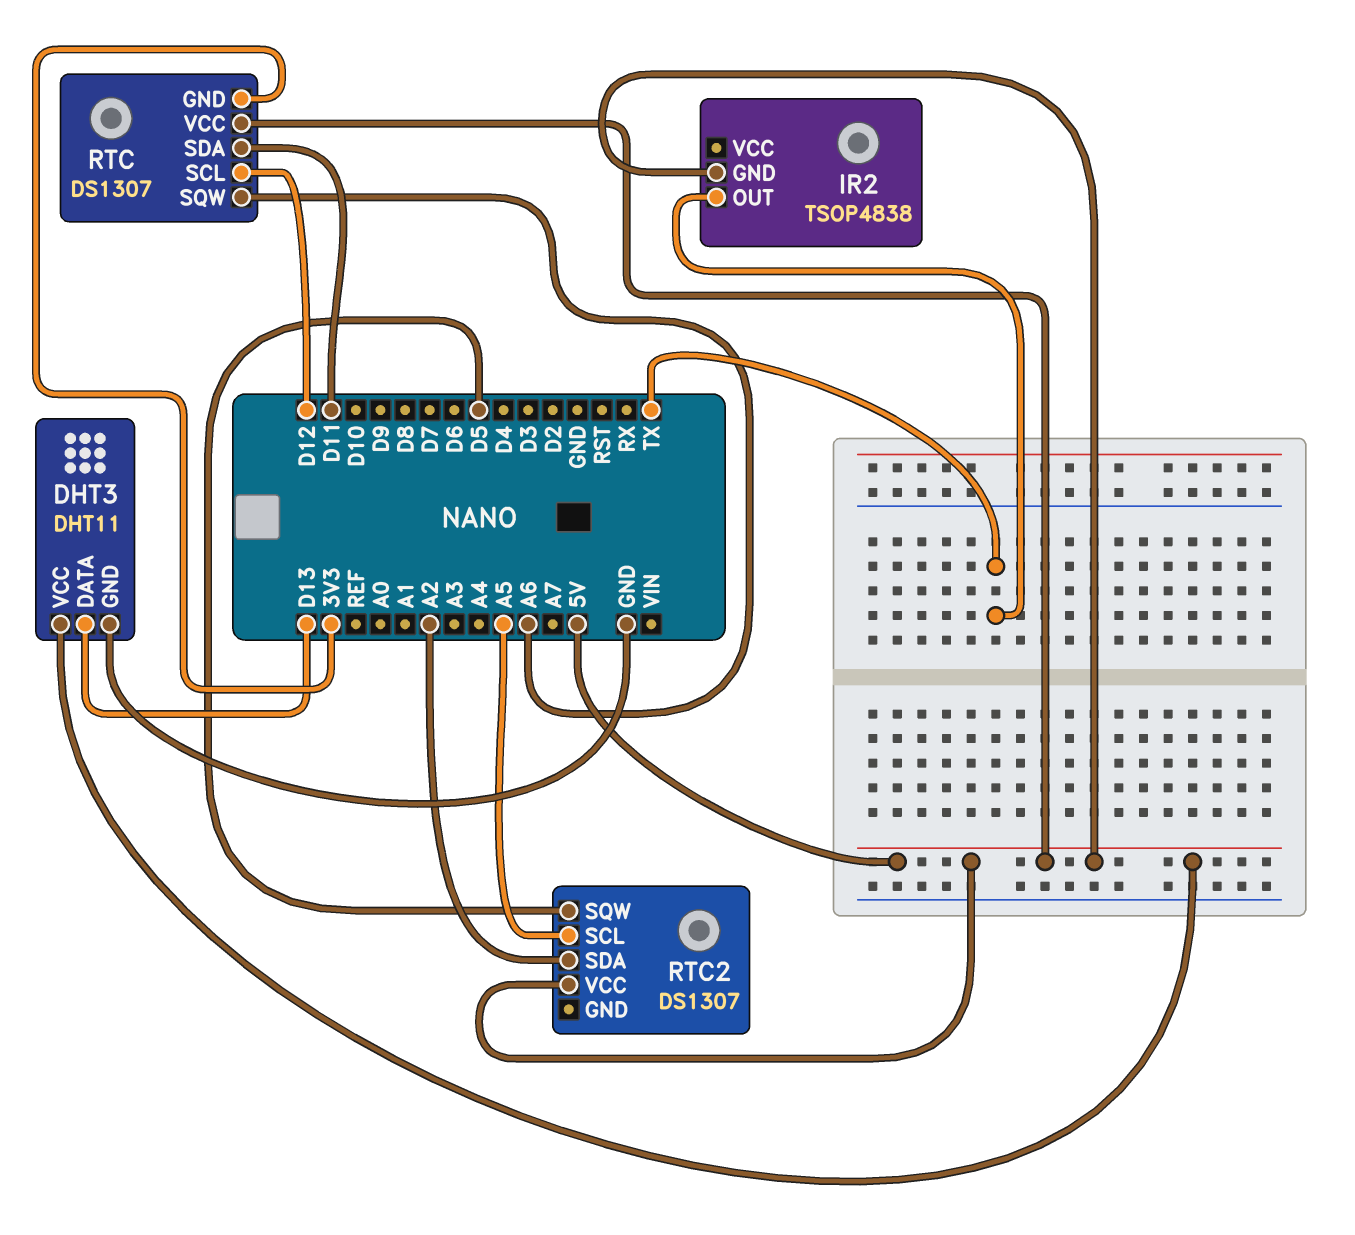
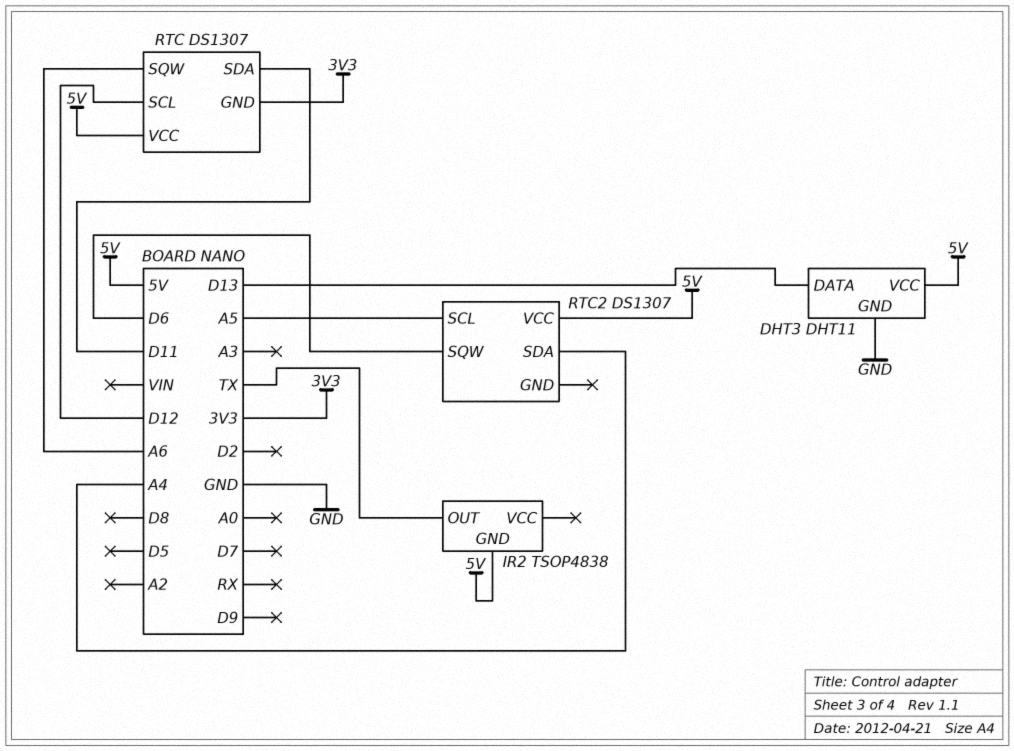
RTC2 pin SDA: A2 -> A4
RTC2 pin SQW: D5 -> D6

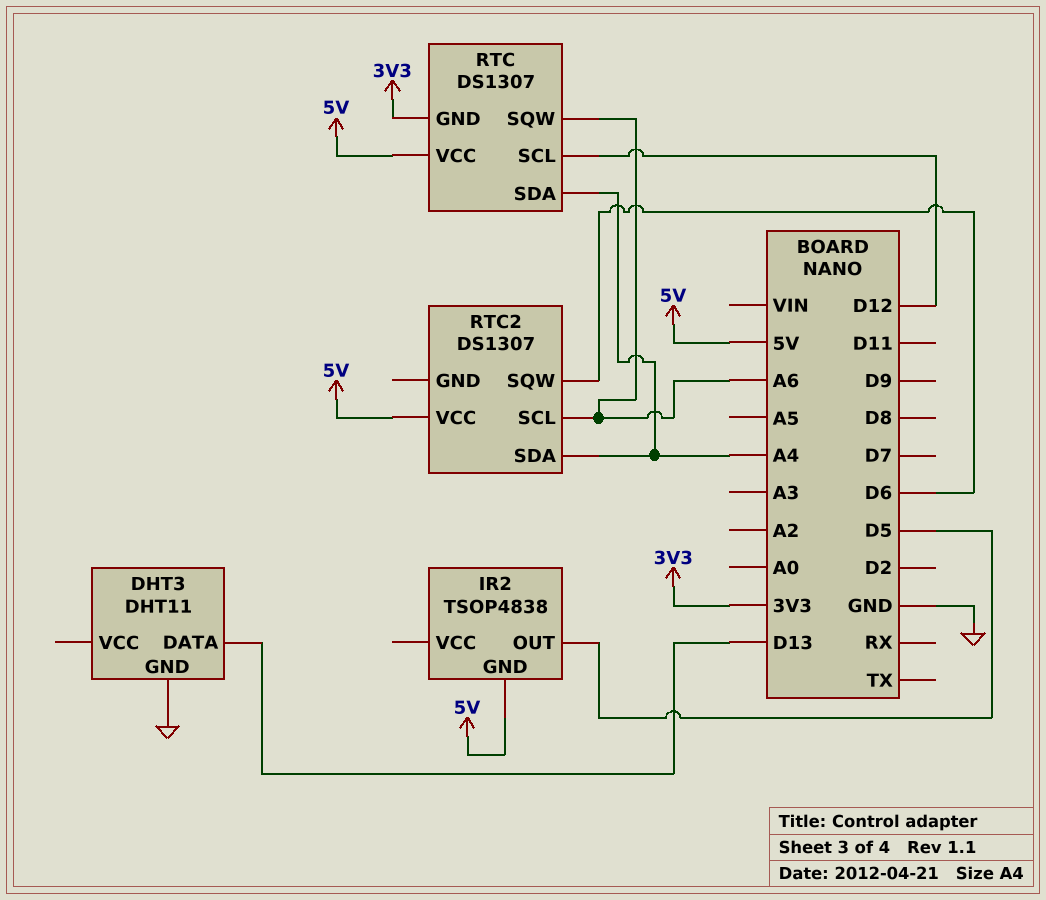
DHT3 pin VCC: 5V -> none
IR2 pin OUT: TX -> D5
RTC pin SDA: D11 -> A4
RTC2 pin SCL: A5 -> A6

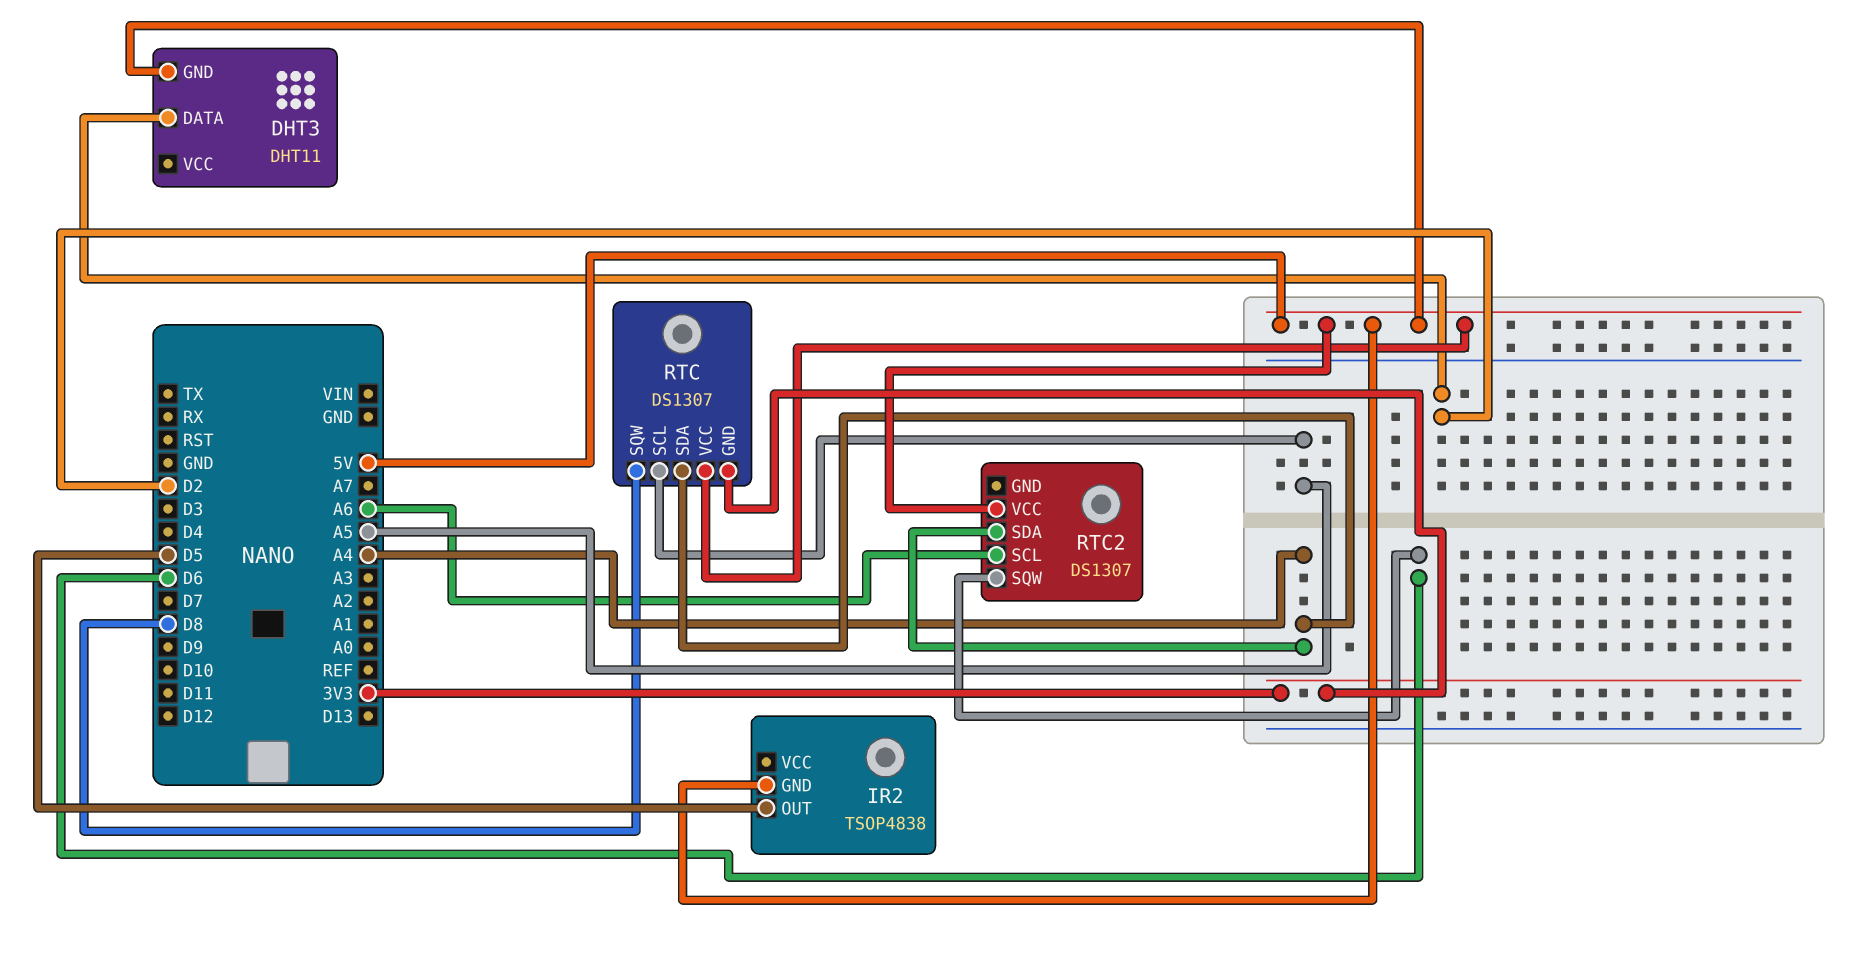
DHT3 pin DATA: D13 -> D2
DHT3 pin GND: GND -> 5V
RTC pin SCL: D12 -> A5
RTC pin SQW: A6 -> D8

